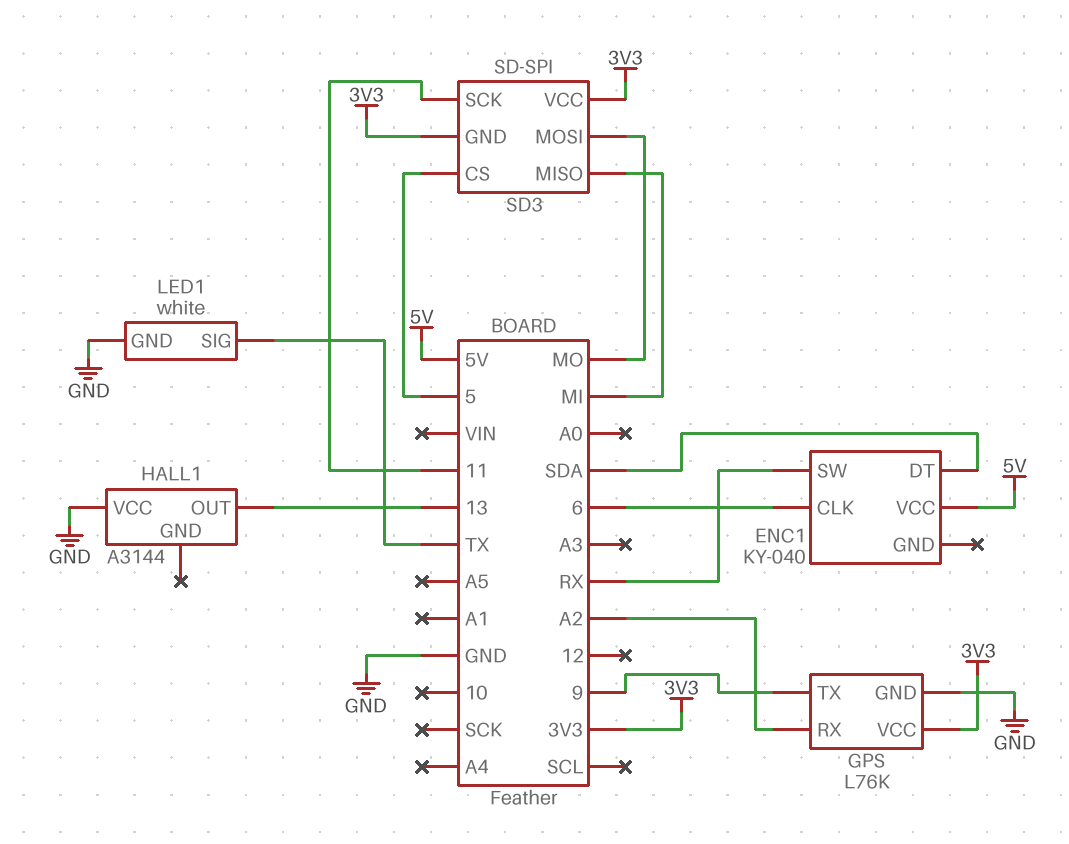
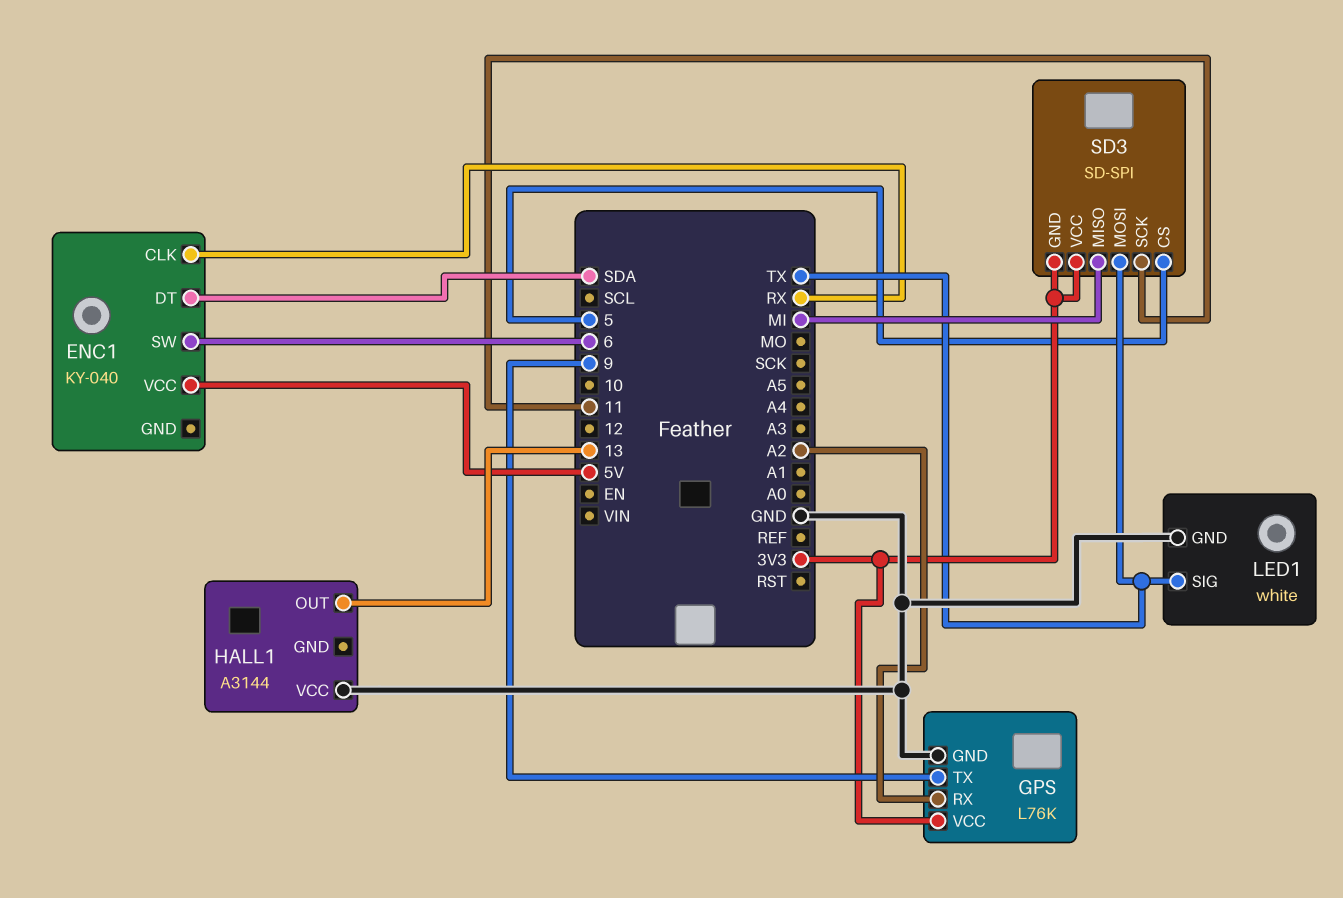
ENC1 pin CLK: 6 -> RX
ENC1 pin SW: RX -> 6
SD3 pin MOSI: MO -> TX

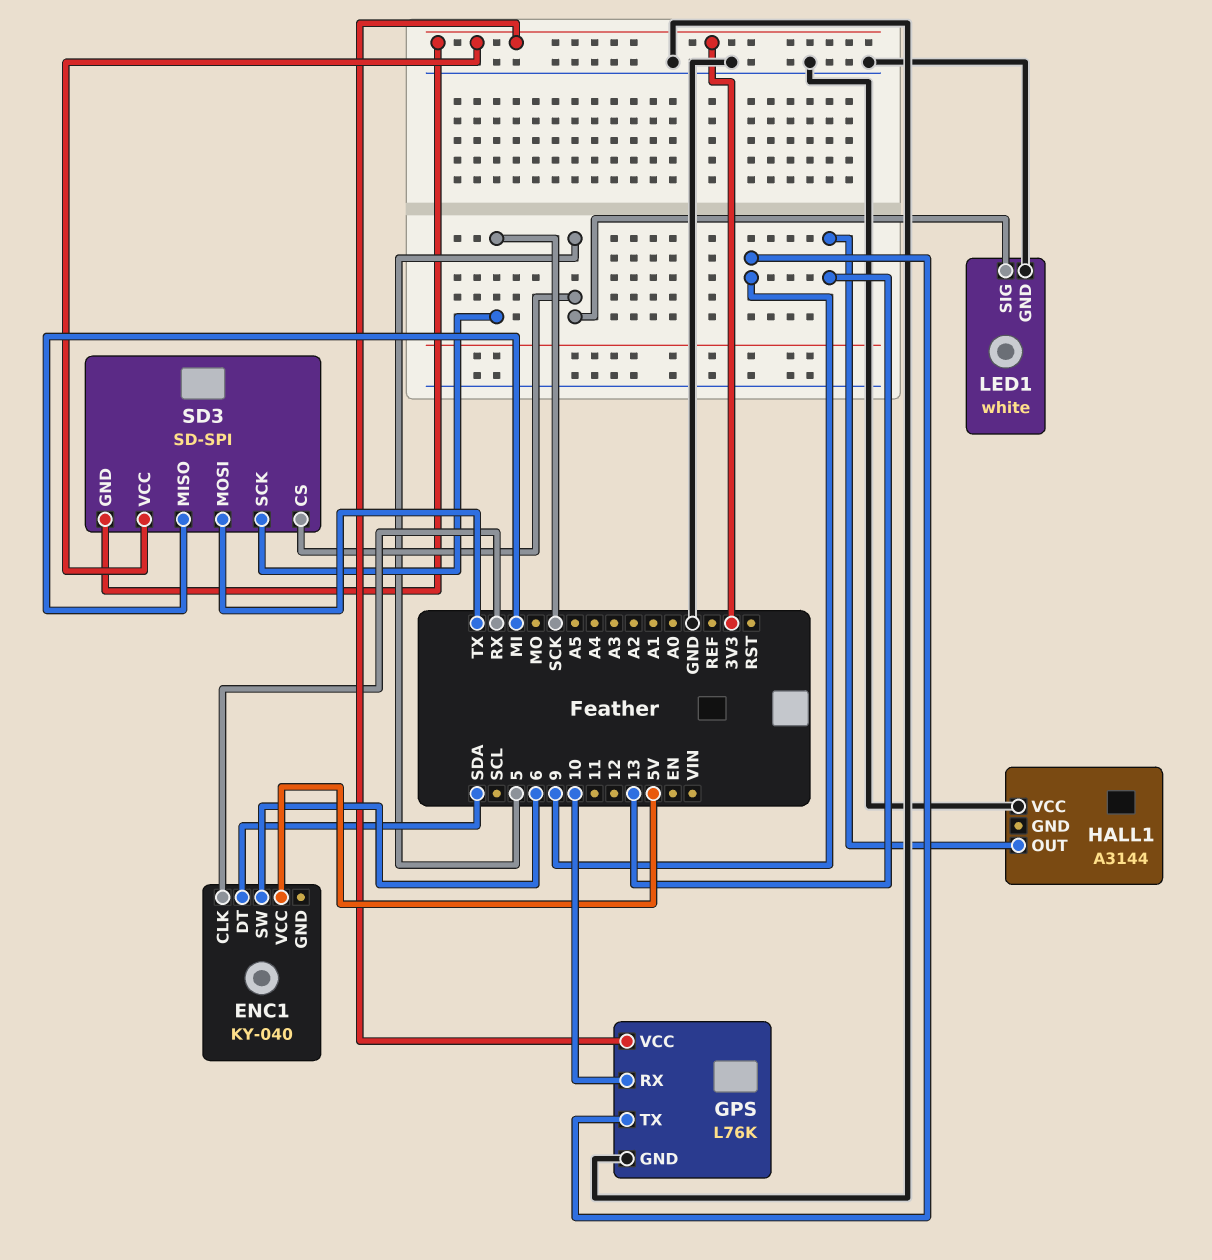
GPS pin RX: A2 -> 10
LED1 pin SIG: TX -> 5
SD3 pin SCK: 11 -> SCK

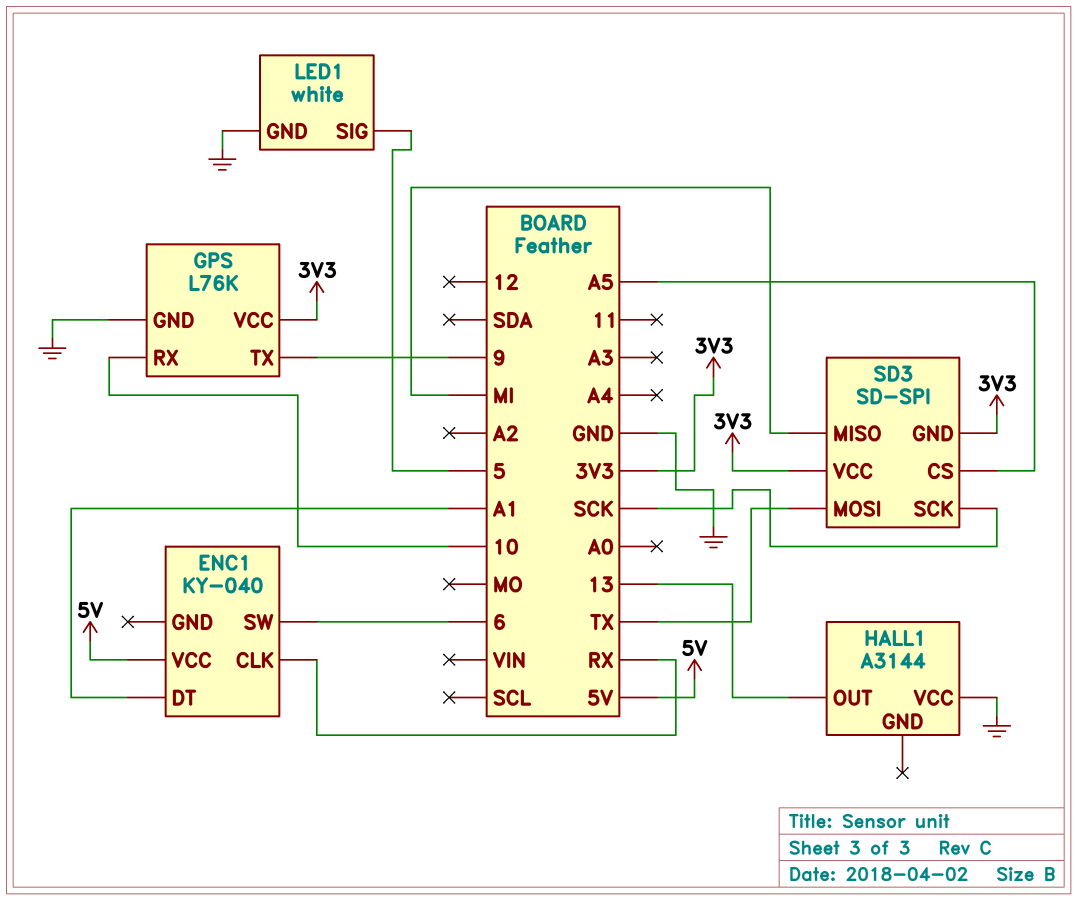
ENC1 pin DT: SDA -> A1
SD3 pin CS: 5 -> A5

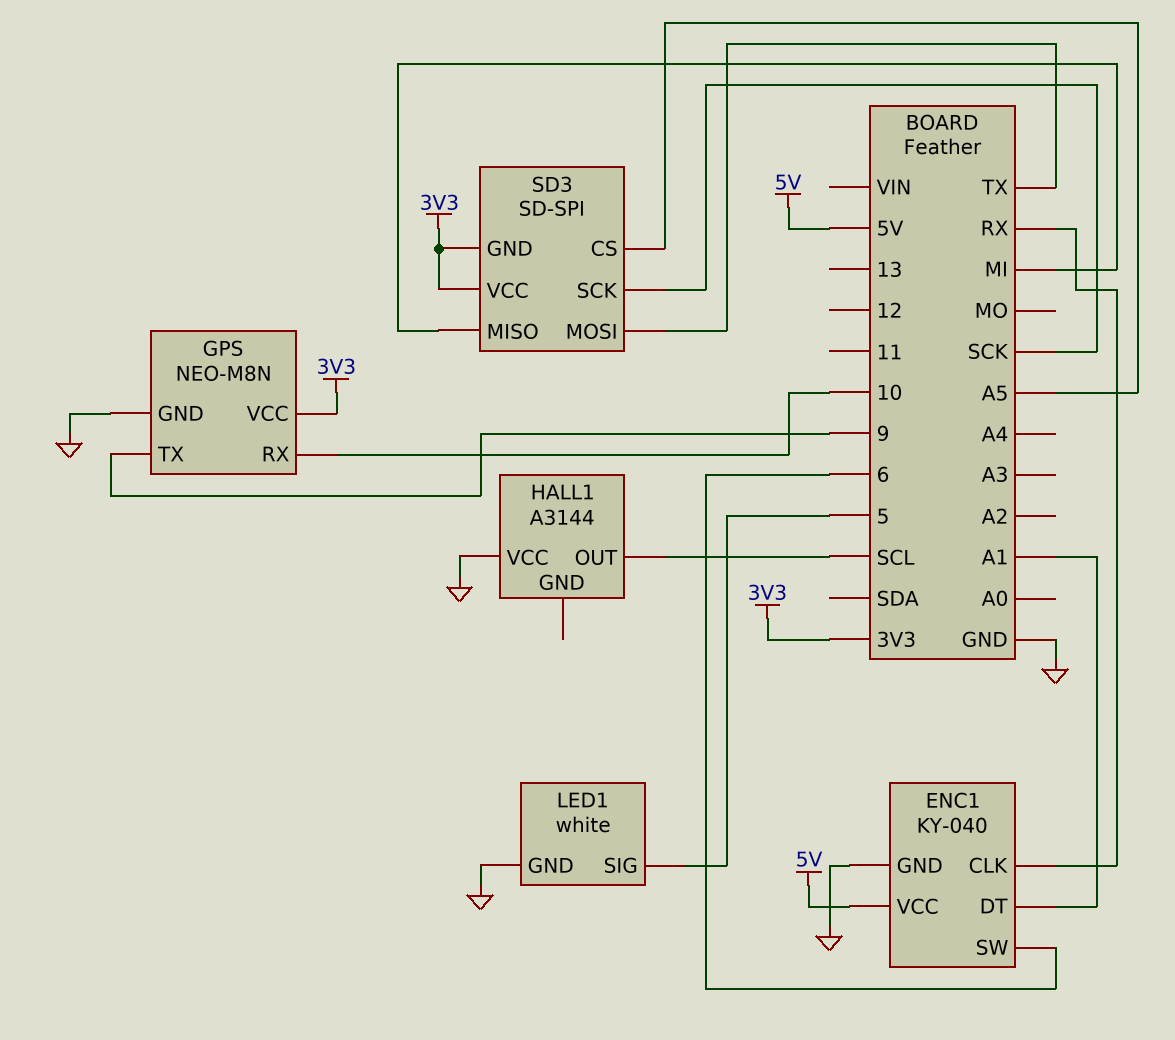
ENC1 pin GND: none -> GND
GPS: L76K -> NEO-M8N
HALL1 pin OUT: 13 -> SCL

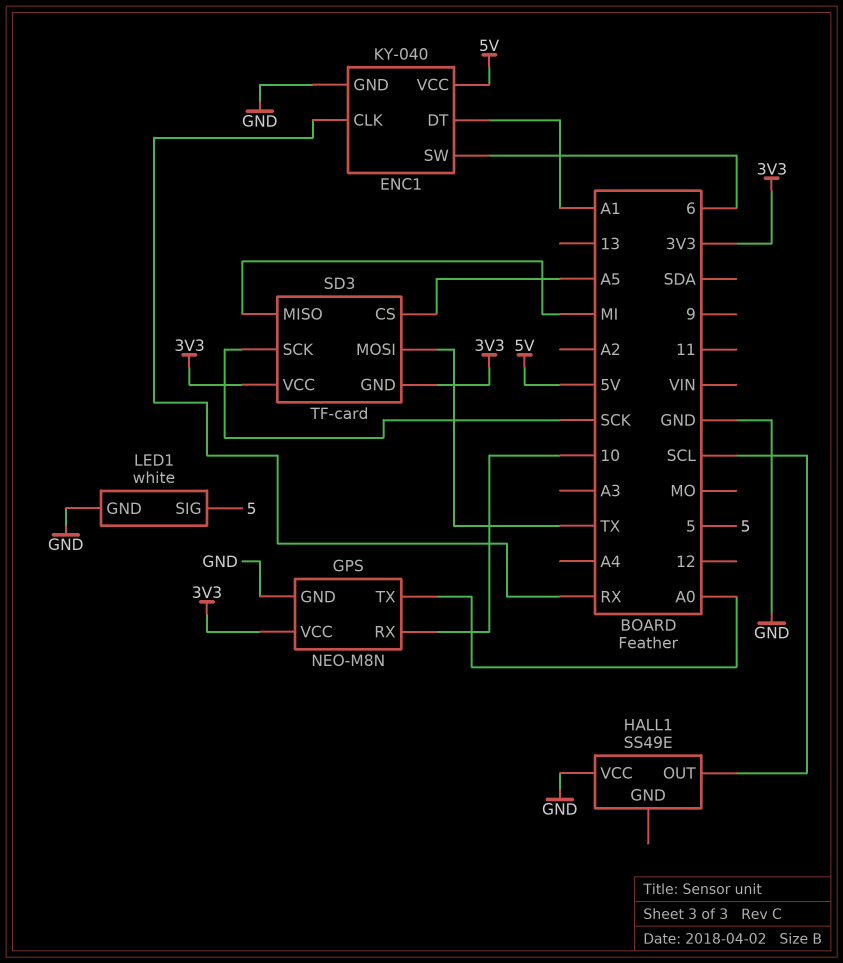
GPS pin TX: 9 -> A0
HALL1: A3144 -> SS49E
SD3: SD-SPI -> TF-card

